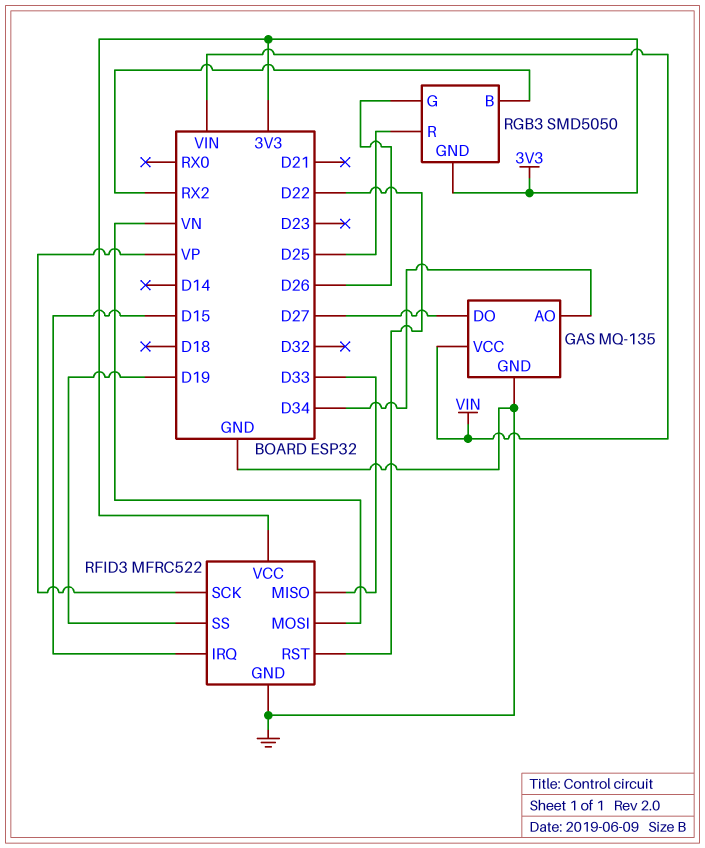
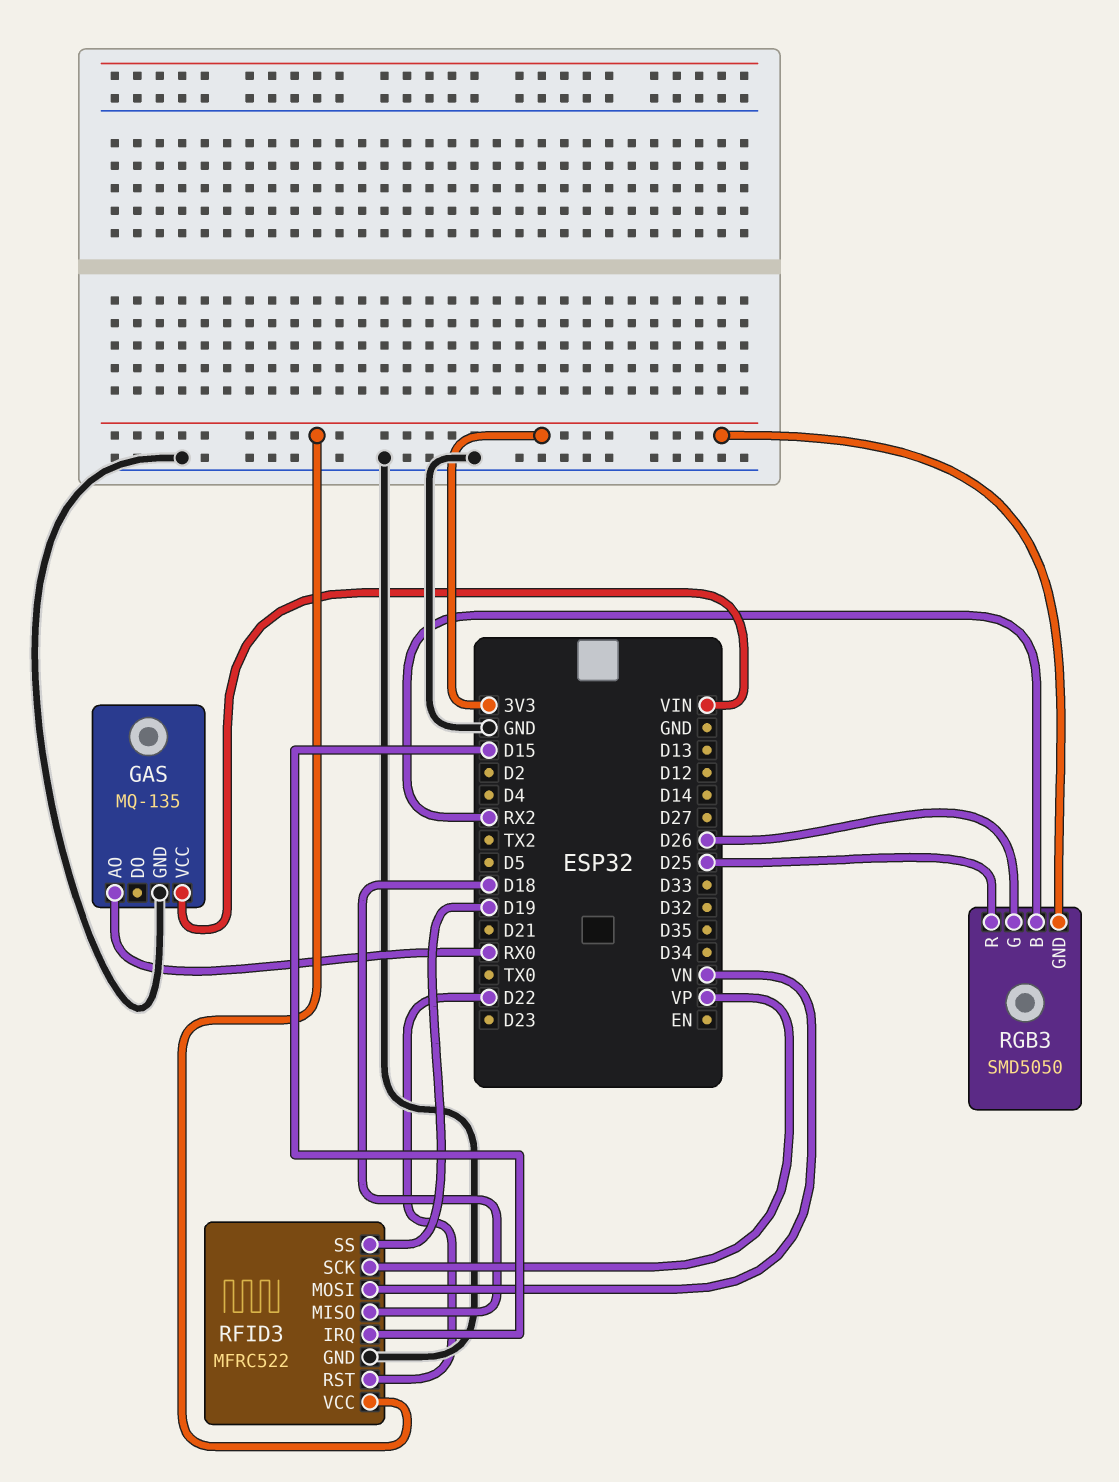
GAS pin AO: D34 -> RX0
GAS pin DO: D27 -> none
RFID3 pin MISO: D33 -> D18

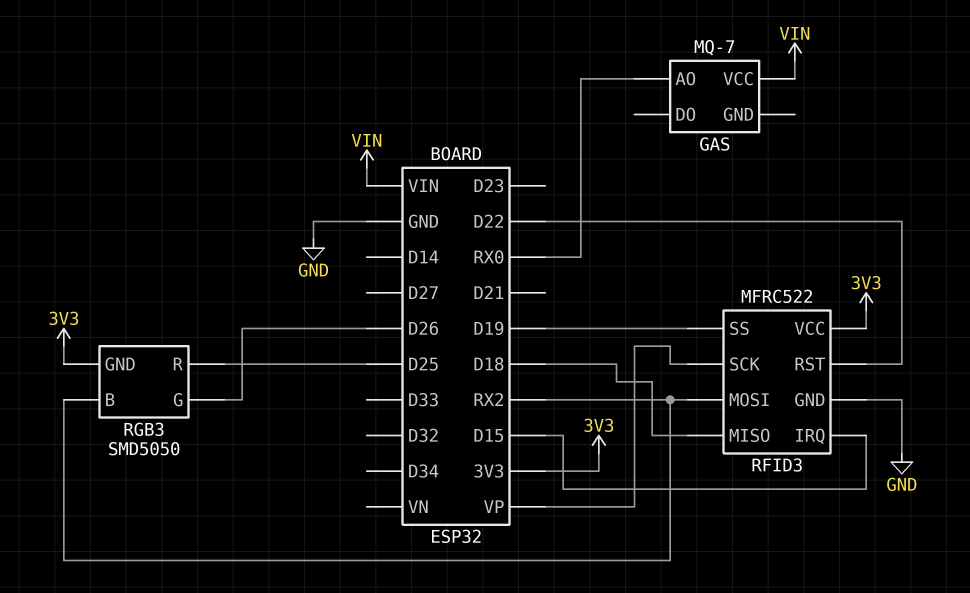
GAS: MQ-135 -> MQ-7
GAS pin GND: GND -> none
RFID3 pin MOSI: VN -> RX2

